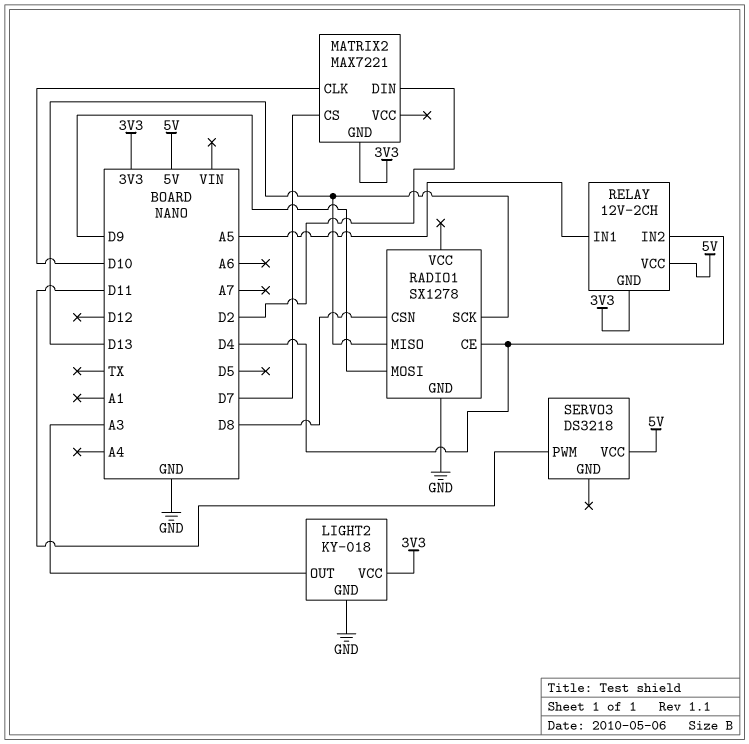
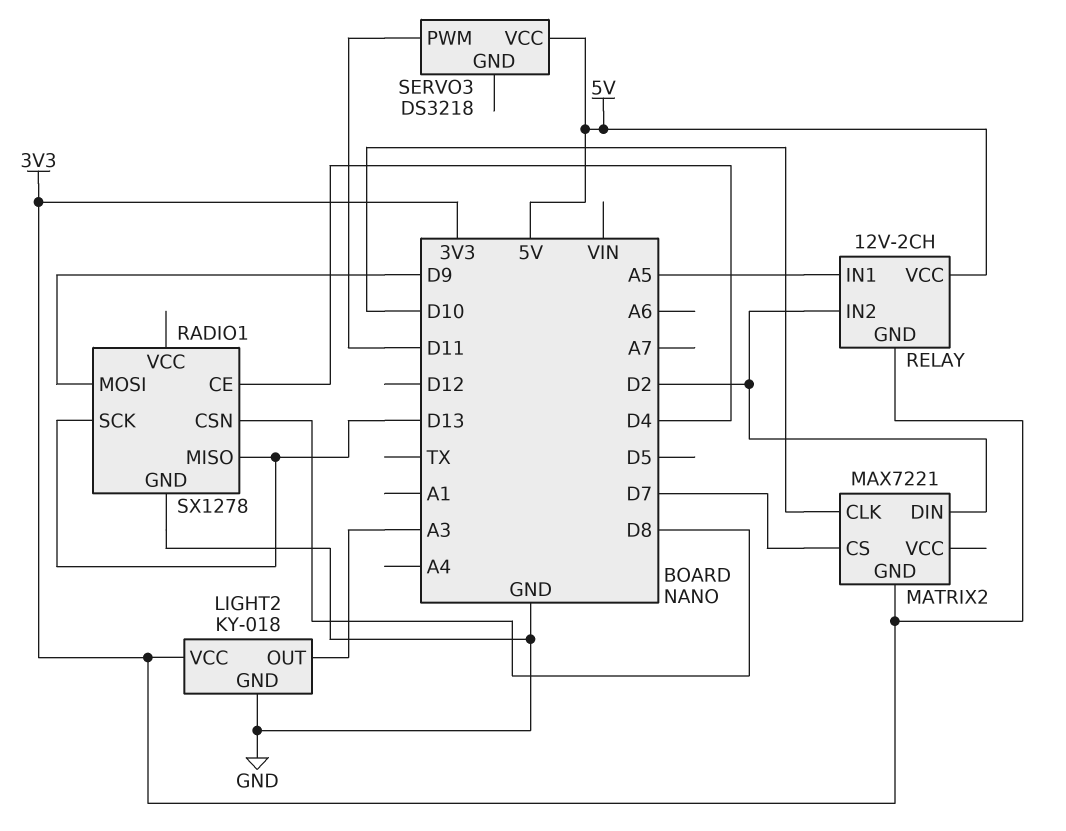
RELAY pin IN2: D4 -> D2

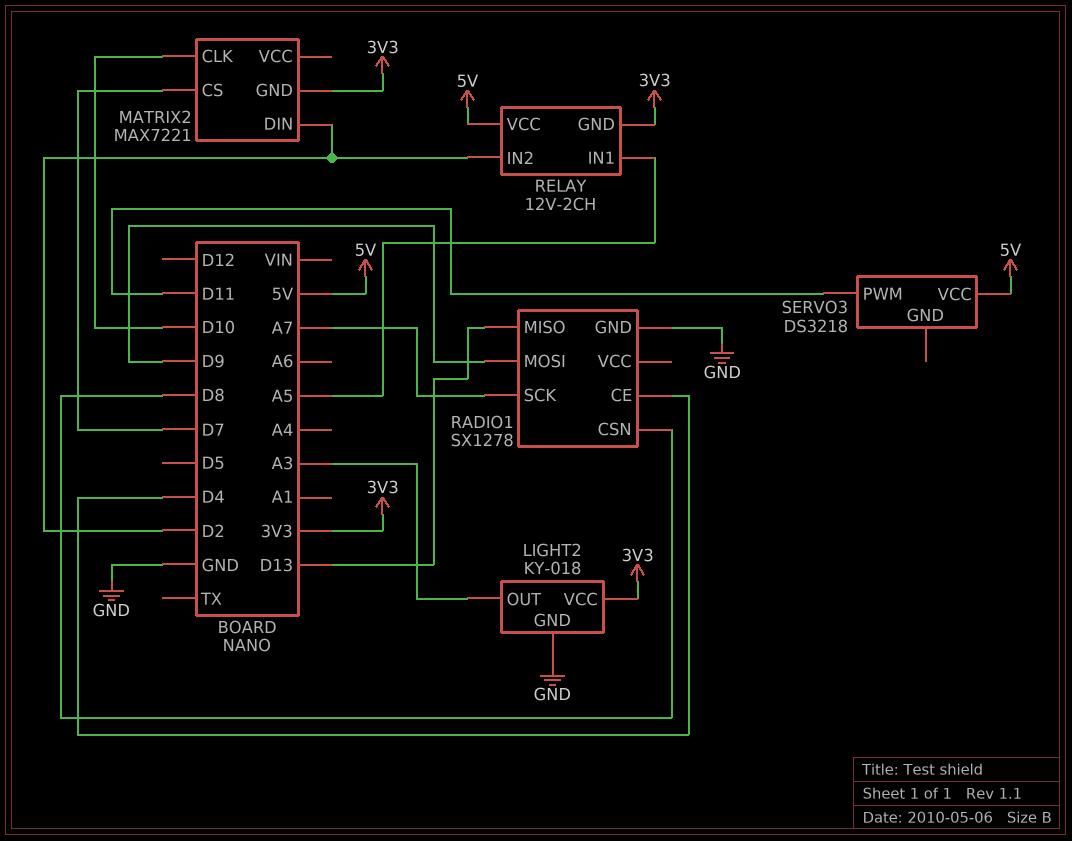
RADIO1 pin SCK: D13 -> A7

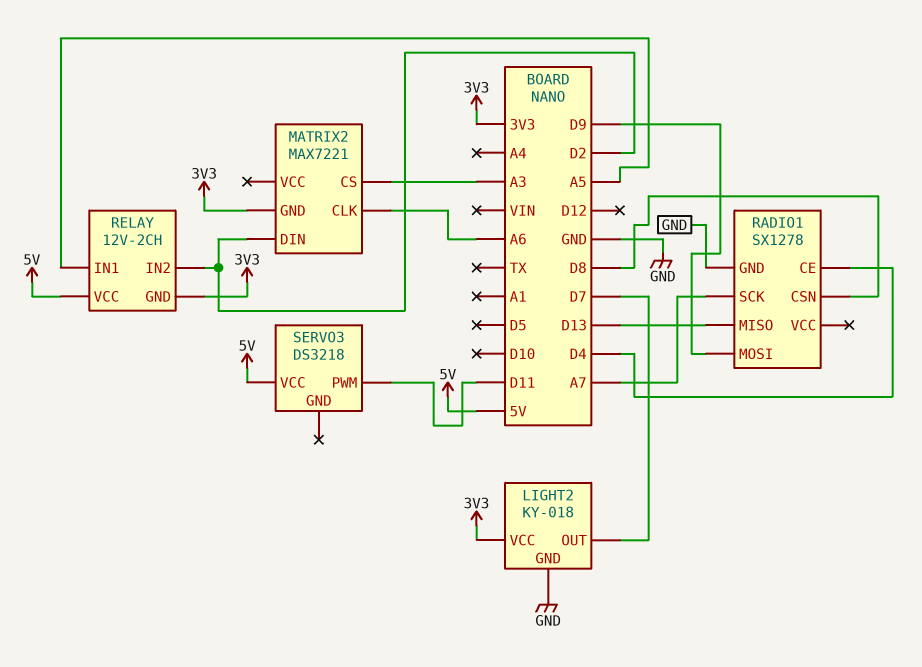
LIGHT2 pin OUT: A3 -> D7
MATRIX2 pin CLK: D10 -> A6
MATRIX2 pin CS: D7 -> A3

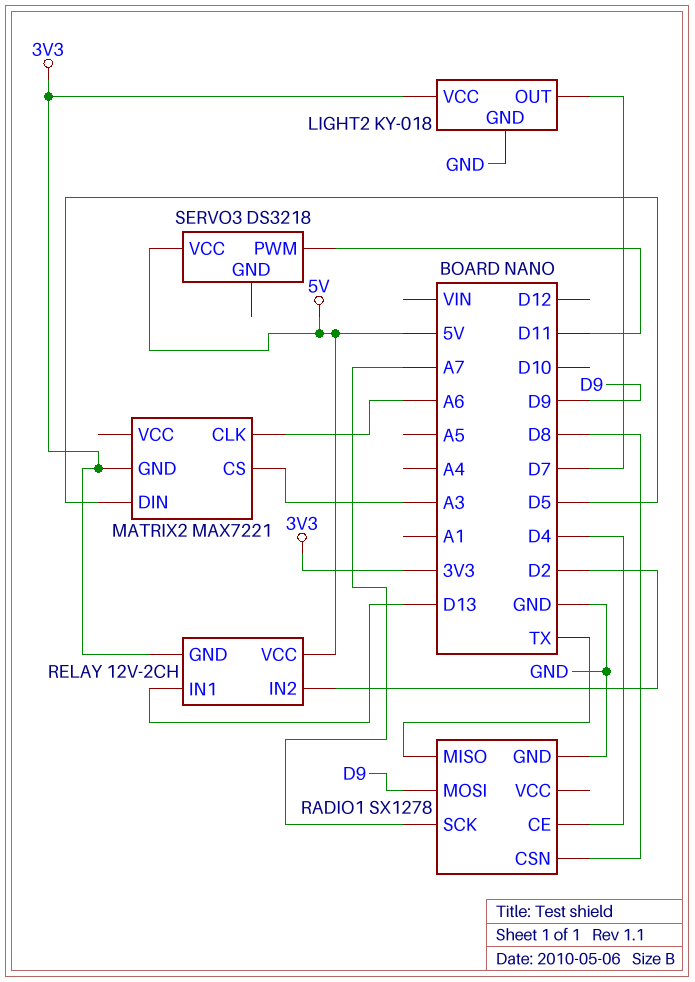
MATRIX2 pin DIN: D2 -> D5
RADIO1 pin MISO: D13 -> TX
RELAY pin IN1: A5 -> D13

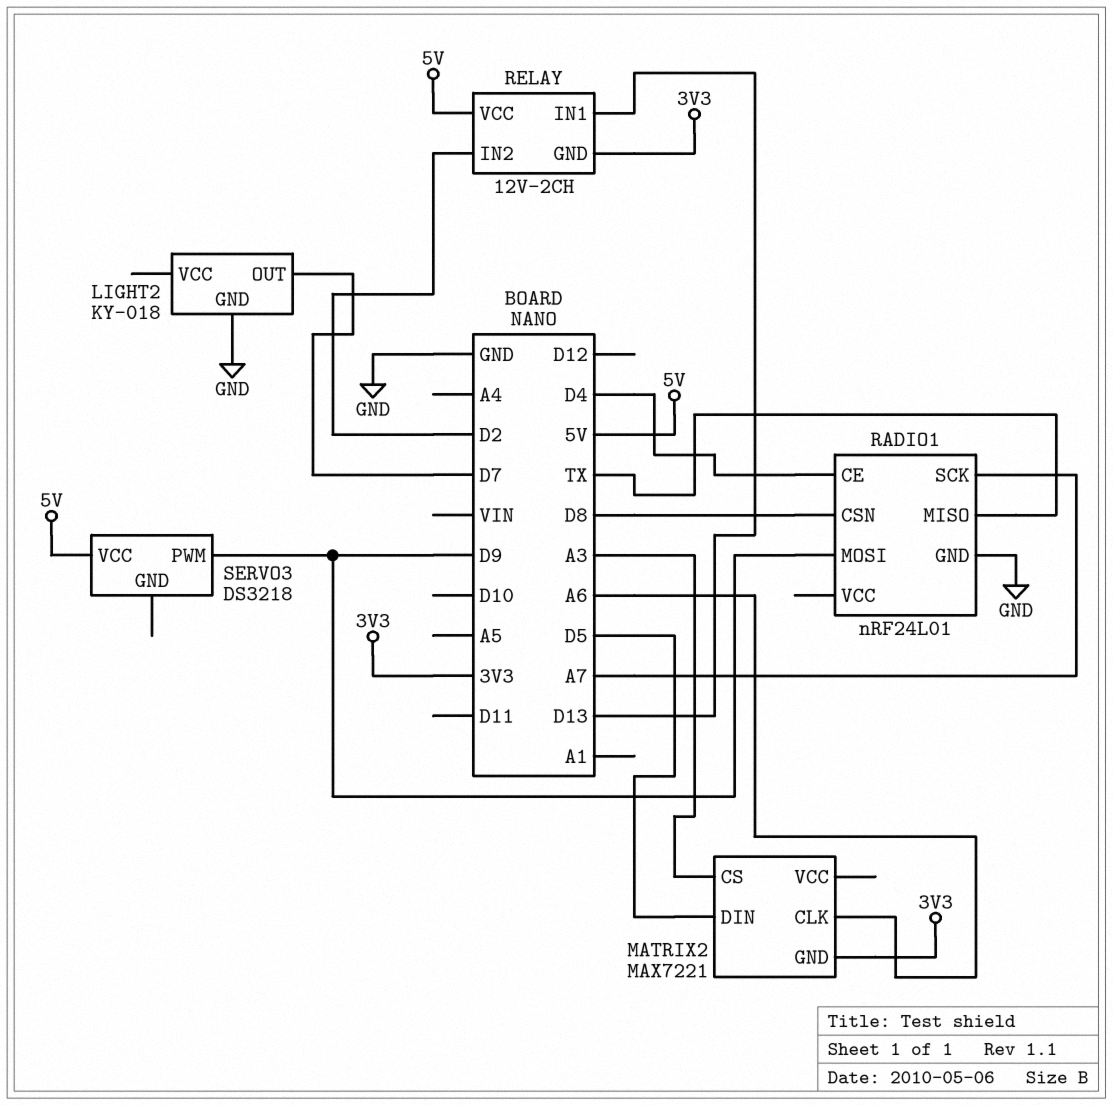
LIGHT2 pin VCC: 3V3 -> none
RADIO1: SX1278 -> nRF24L01
SERVO3 pin PWM: D11 -> D9

